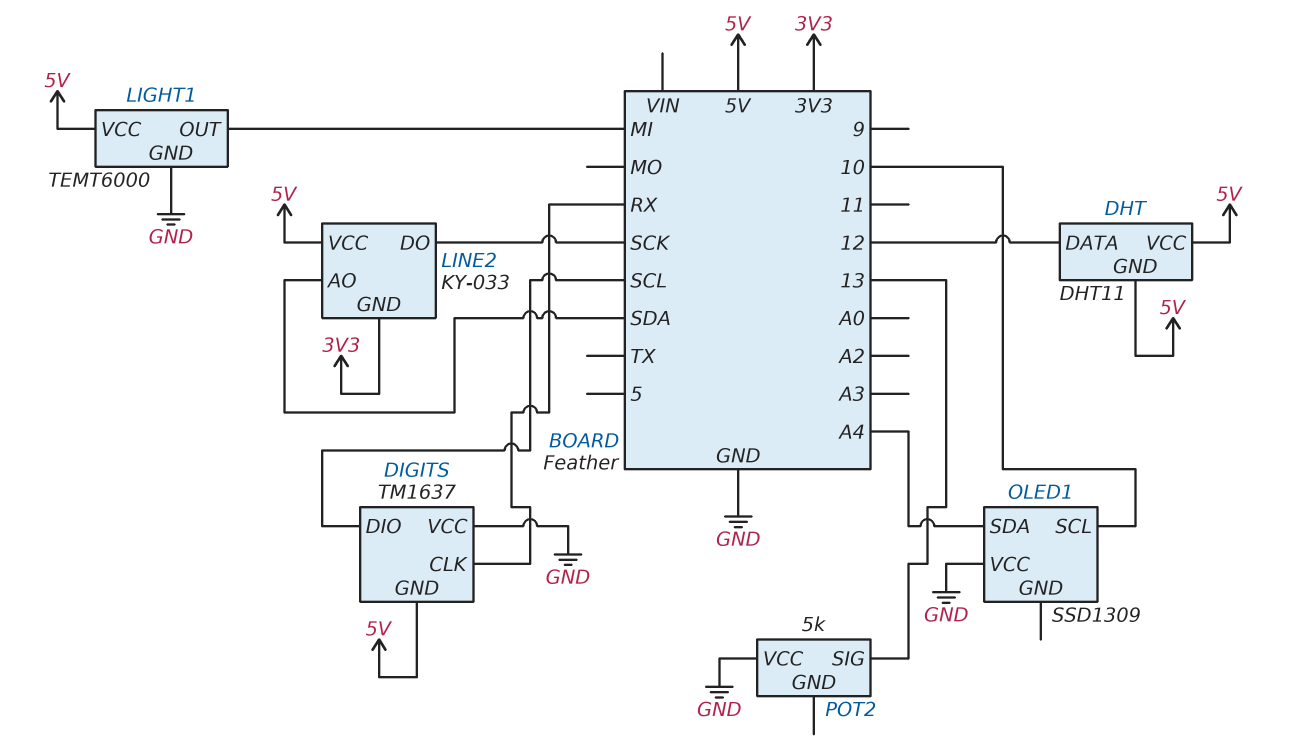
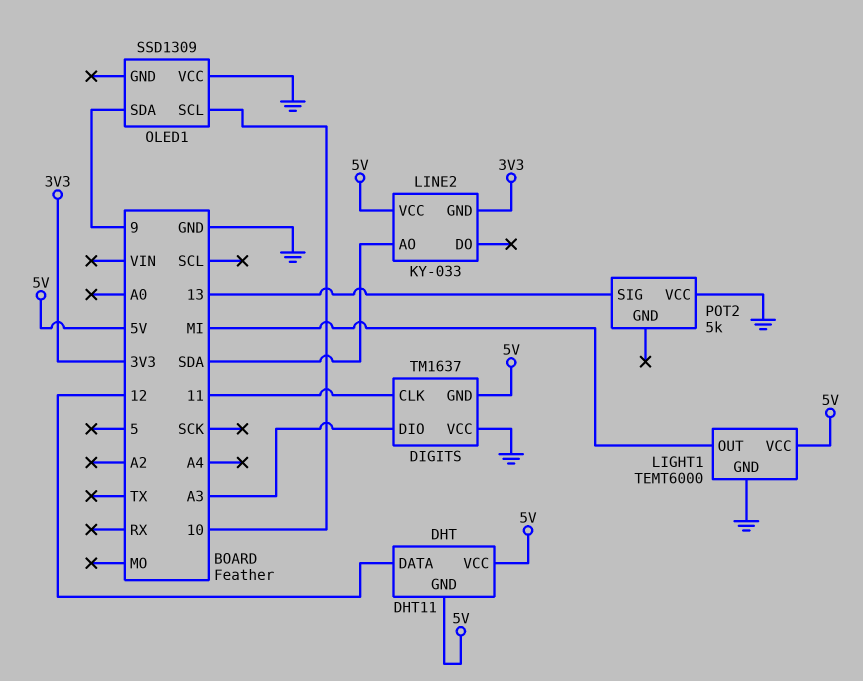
DIGITS pin CLK: RX -> 11
DIGITS pin DIO: SCL -> A3
LINE2 pin DO: SCK -> none
OLED1 pin SDA: A4 -> 9

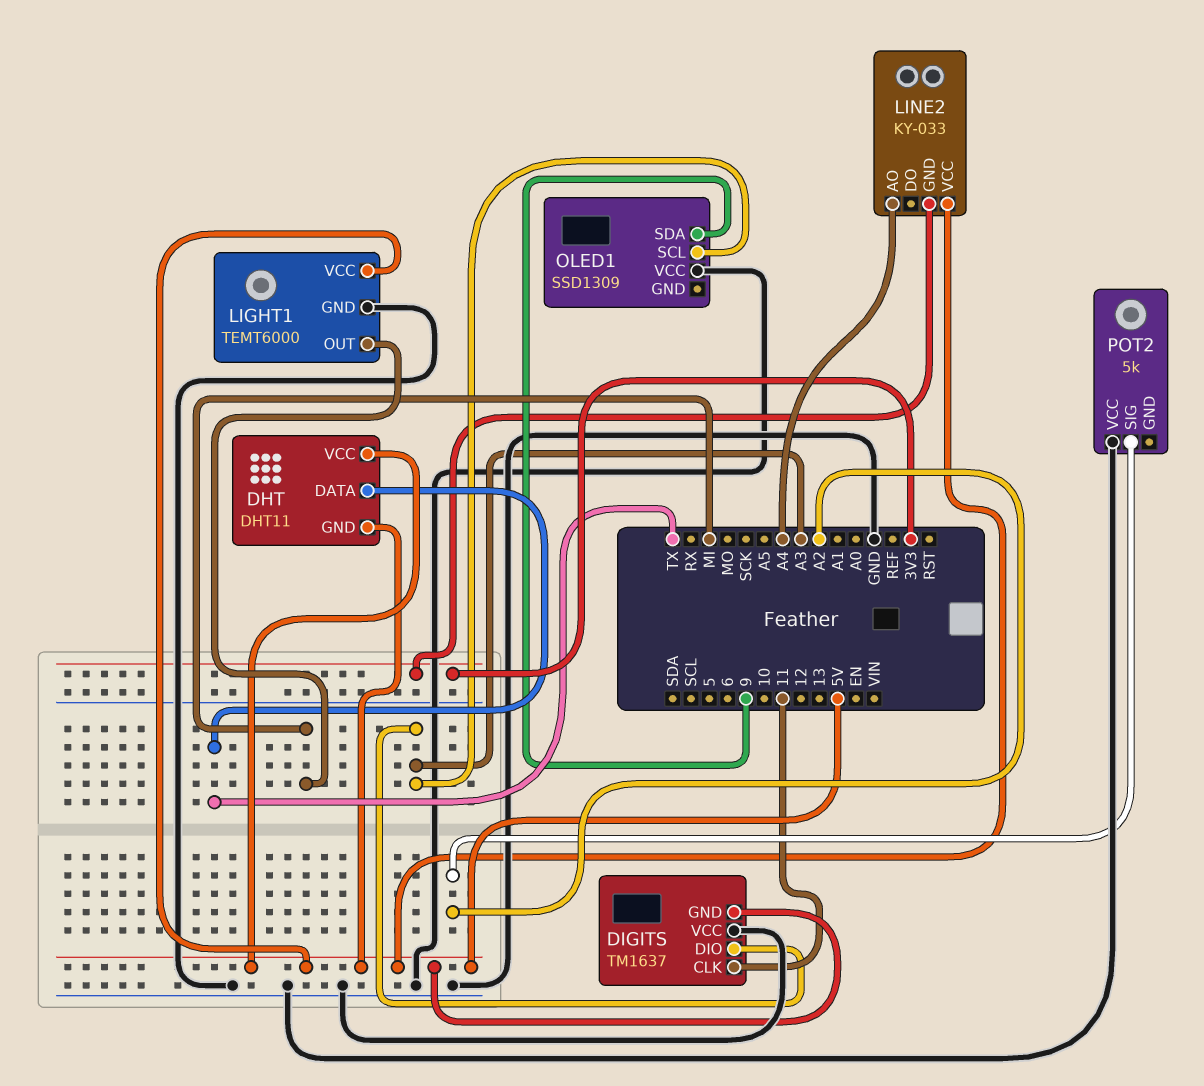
DHT pin DATA: 12 -> TX
LINE2 pin AO: SDA -> A4
OLED1 pin SCL: 10 -> A3
POT2 pin SIG: 13 -> A2

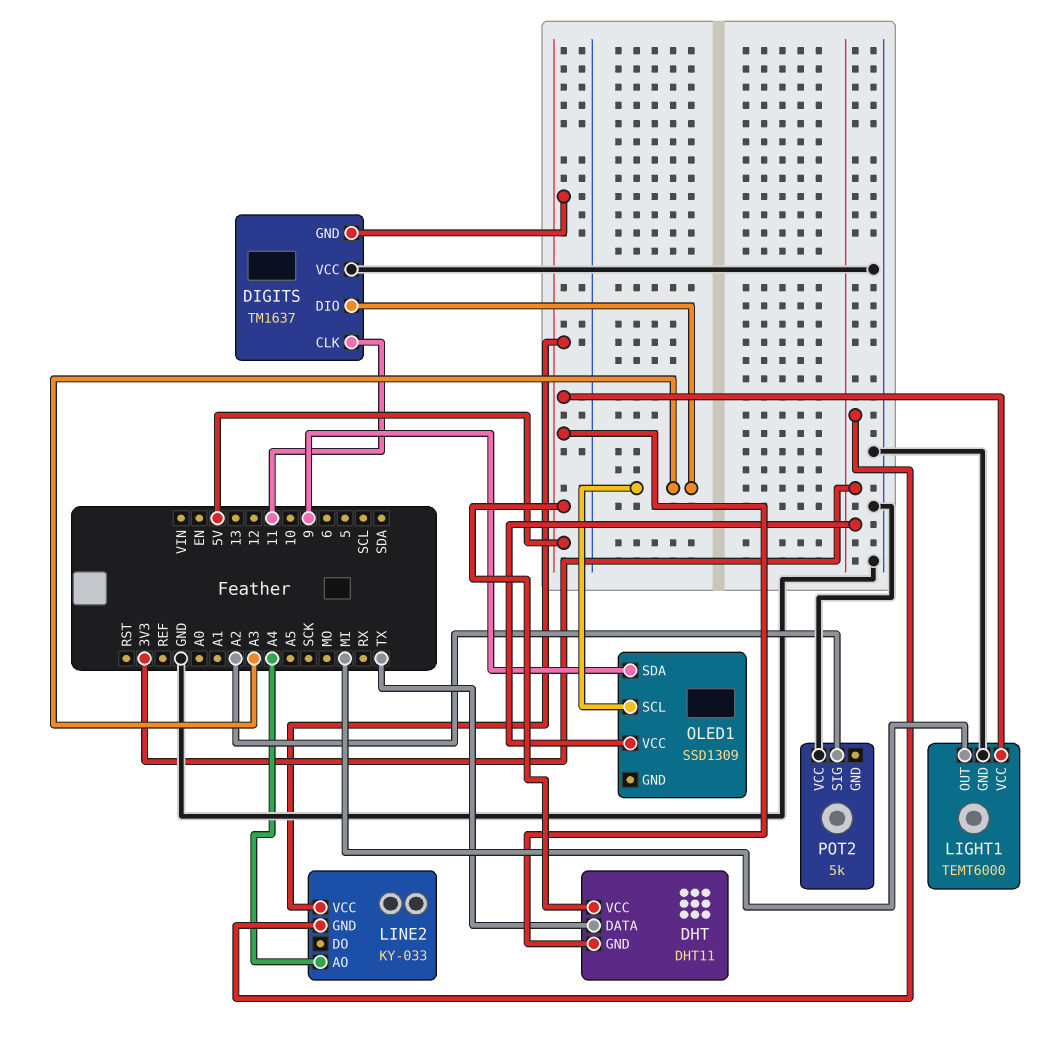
OLED1 pin VCC: GND -> 3V3

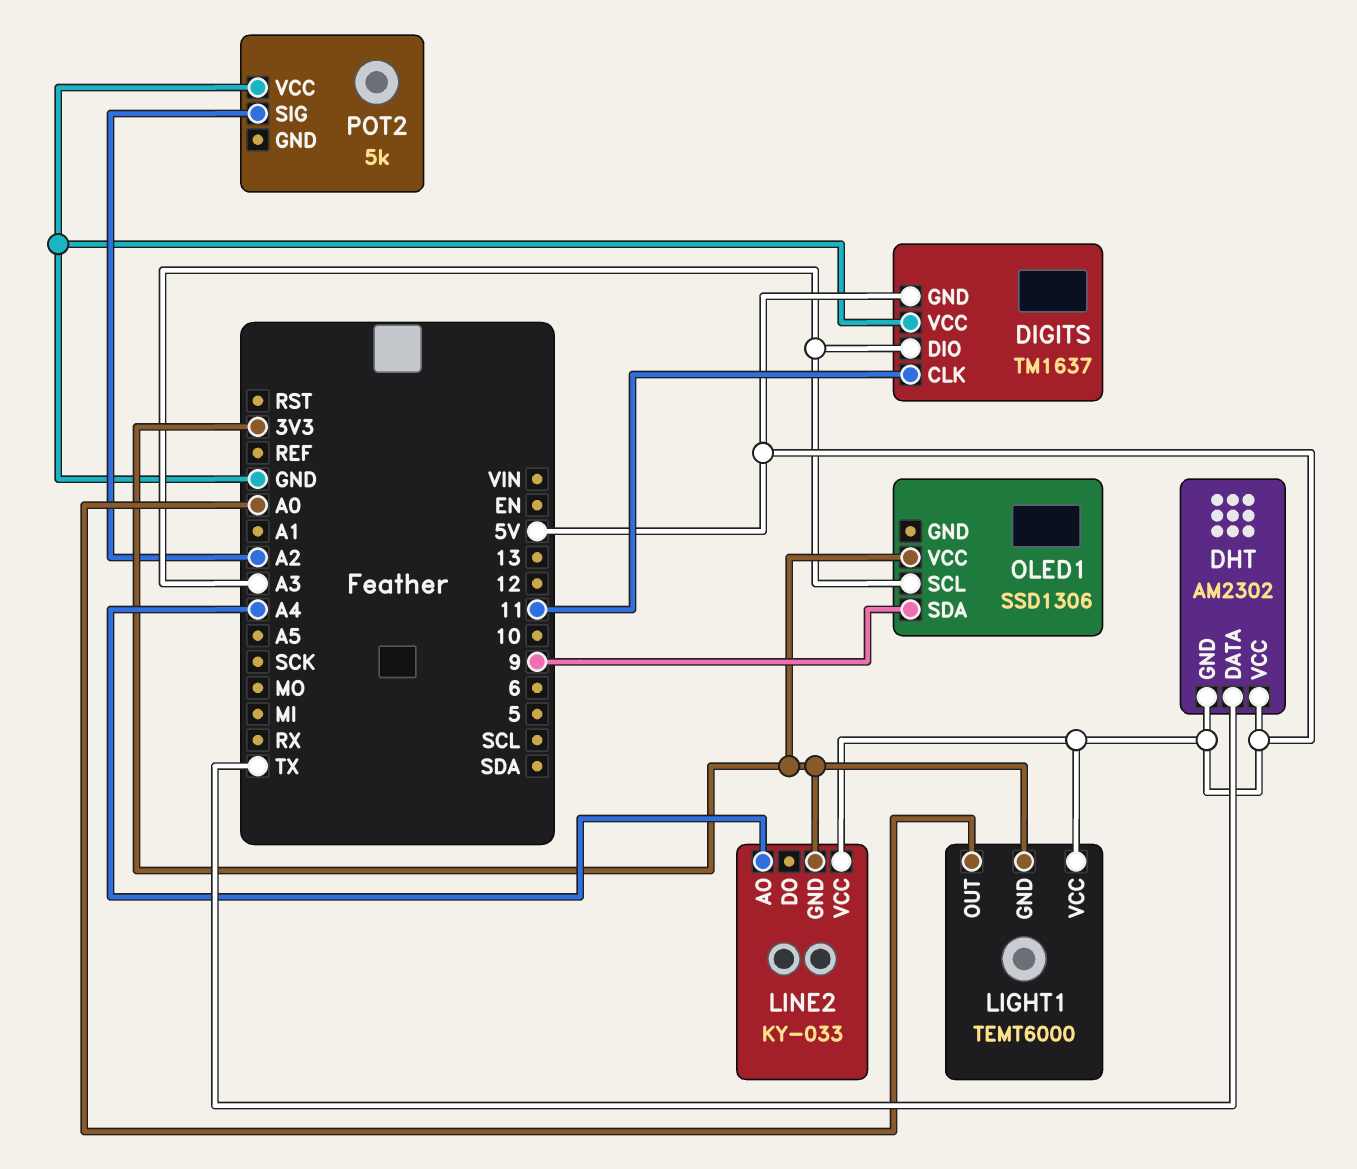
DHT: DHT11 -> AM2302
LIGHT1 pin GND: GND -> 3V3
LIGHT1 pin OUT: MI -> A0
OLED1: SSD1309 -> SSD1306

